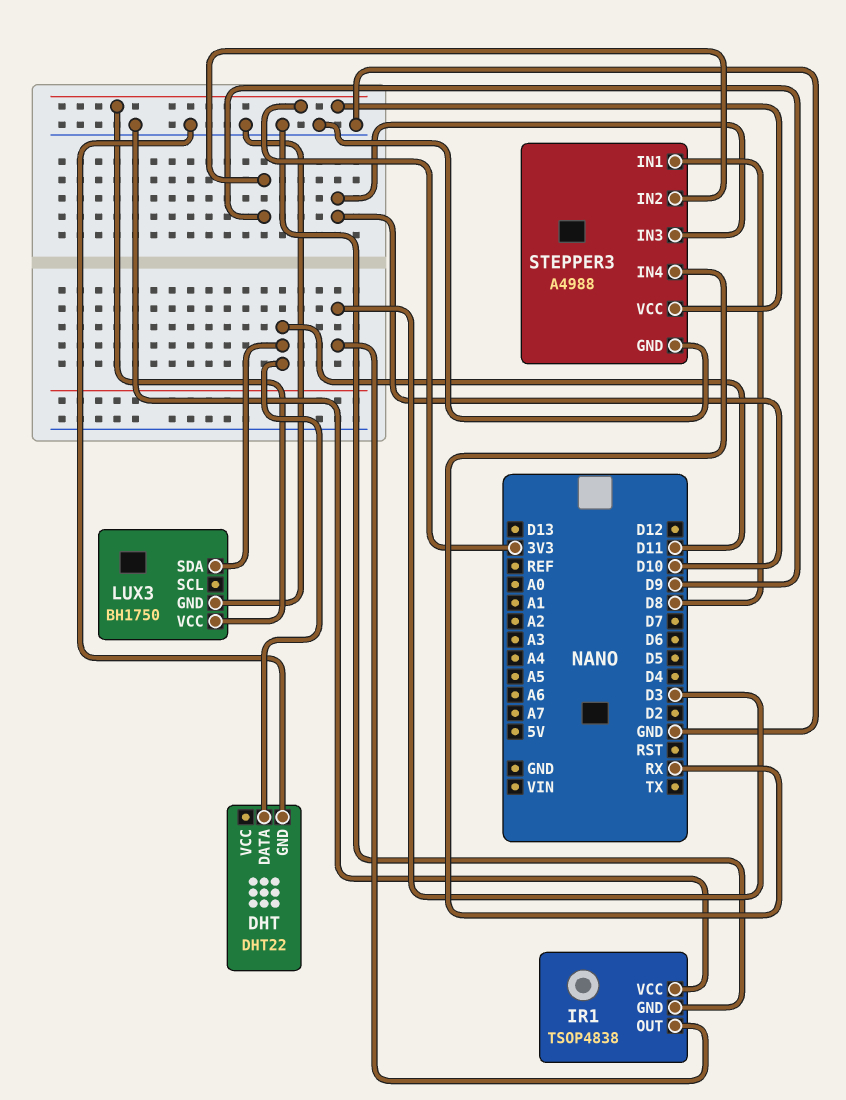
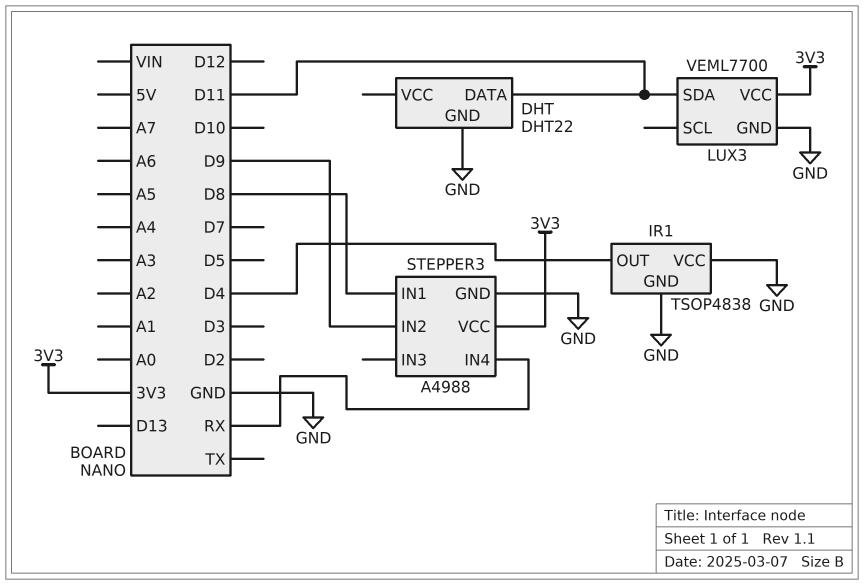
IR1 pin OUT: D3 -> D4
LUX3: BH1750 -> VEML7700
STEPPER3 pin IN3: D10 -> none

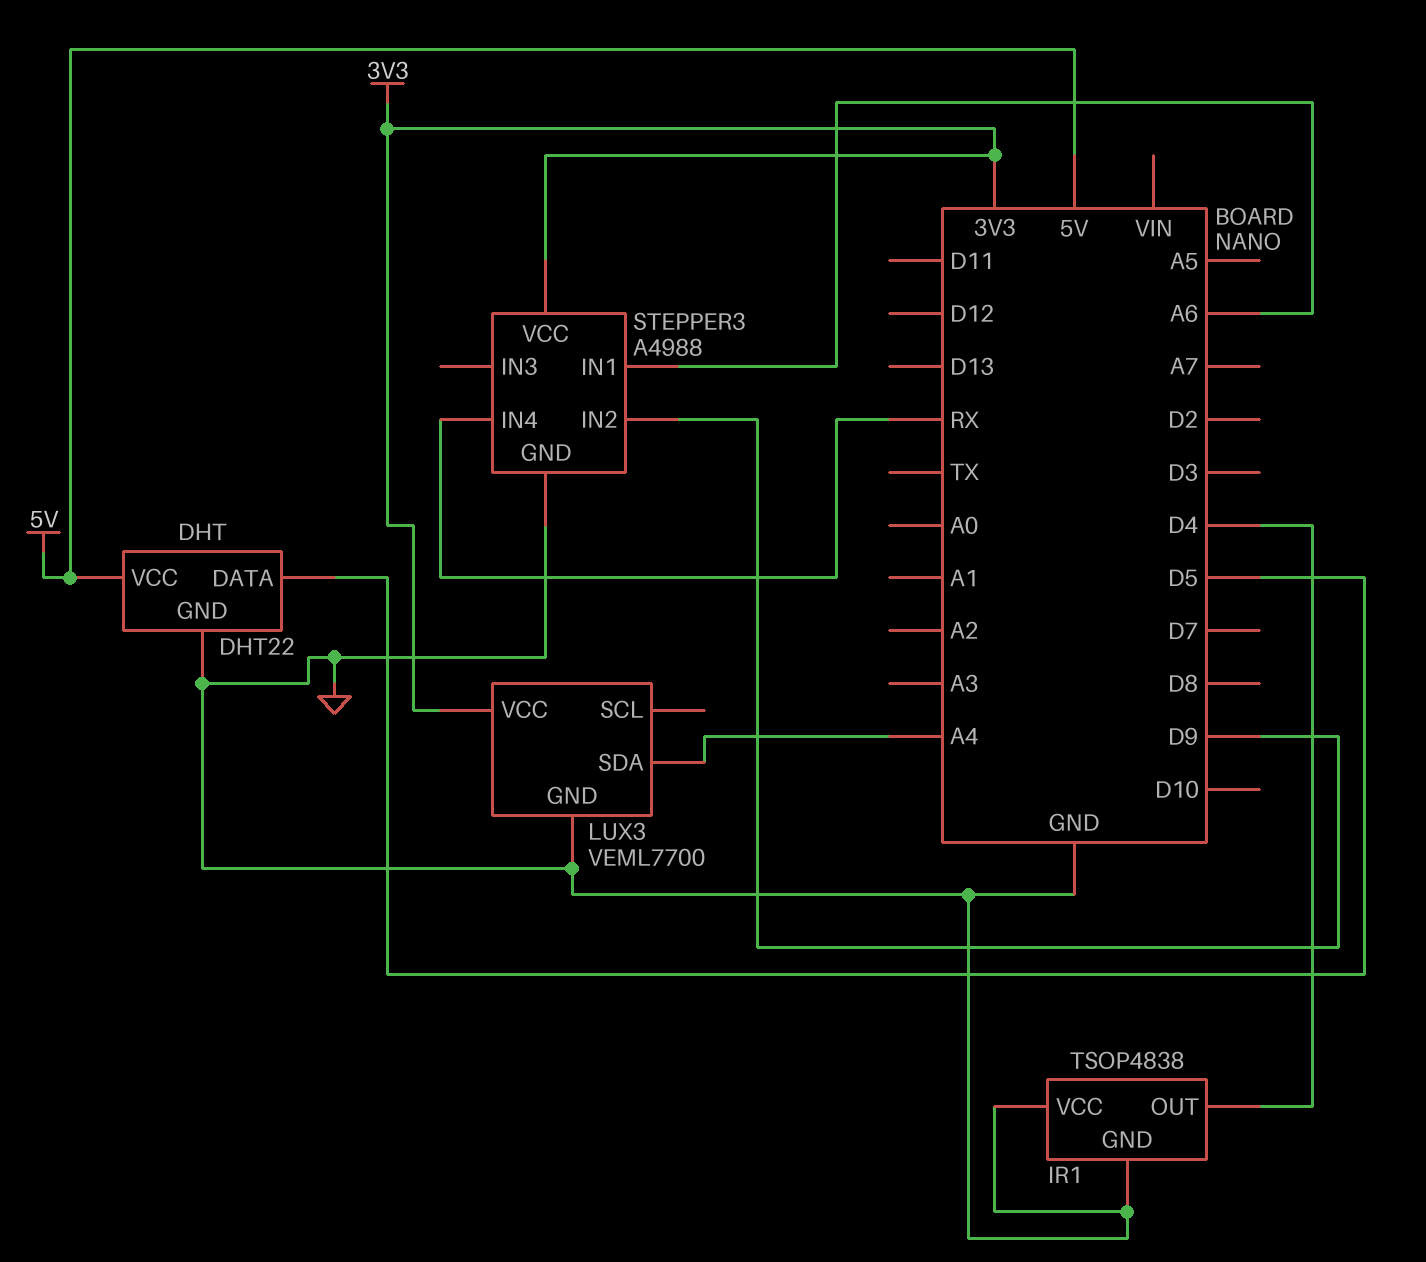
DHT pin DATA: D11 -> D5
DHT pin VCC: none -> 5V
LUX3 pin SDA: D11 -> A4
STEPPER3 pin IN1: D8 -> A6

